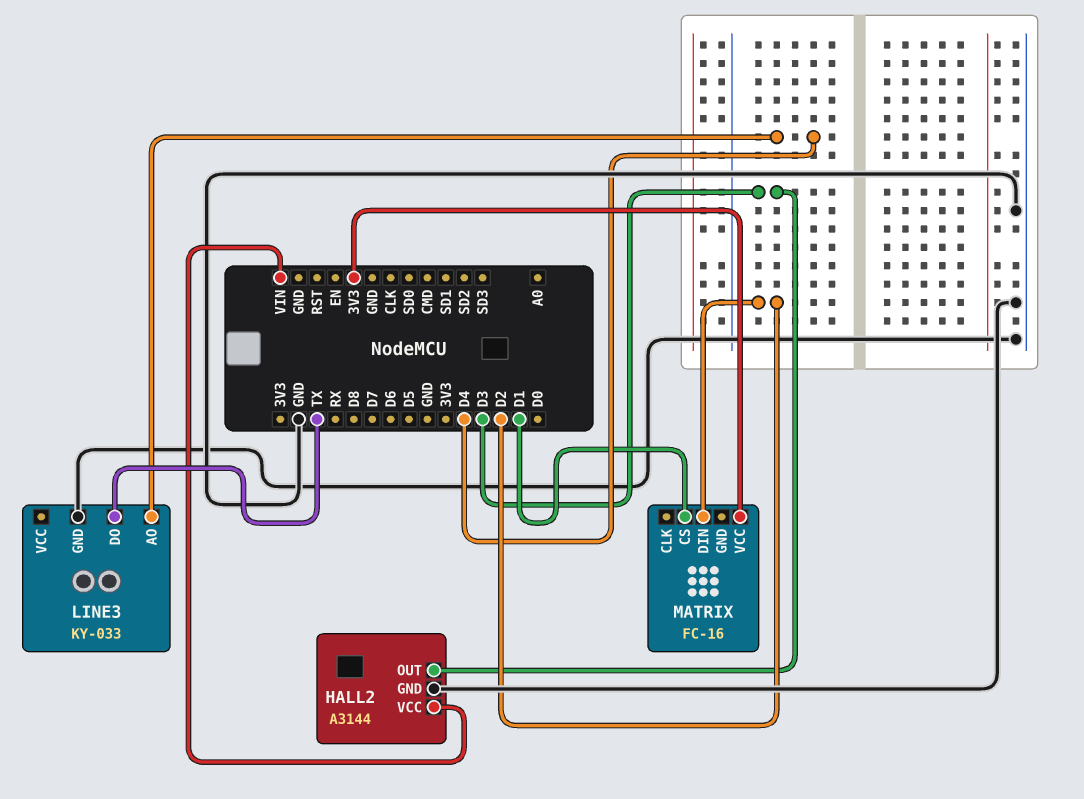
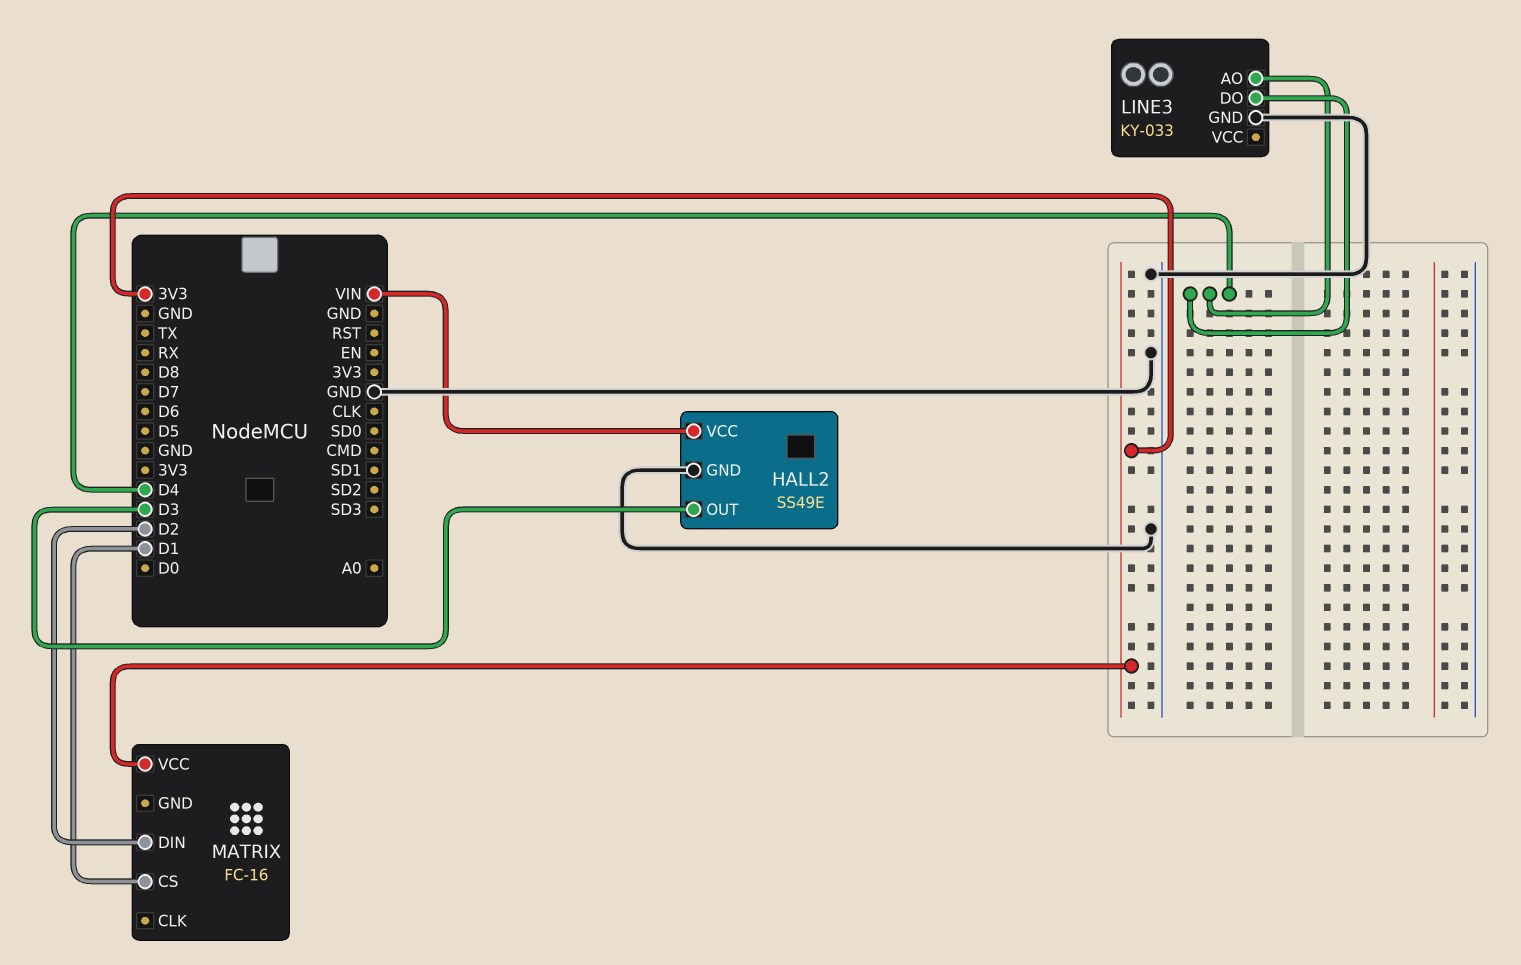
HALL2: A3144 -> SS49E
LINE3 pin DO: TX -> D4

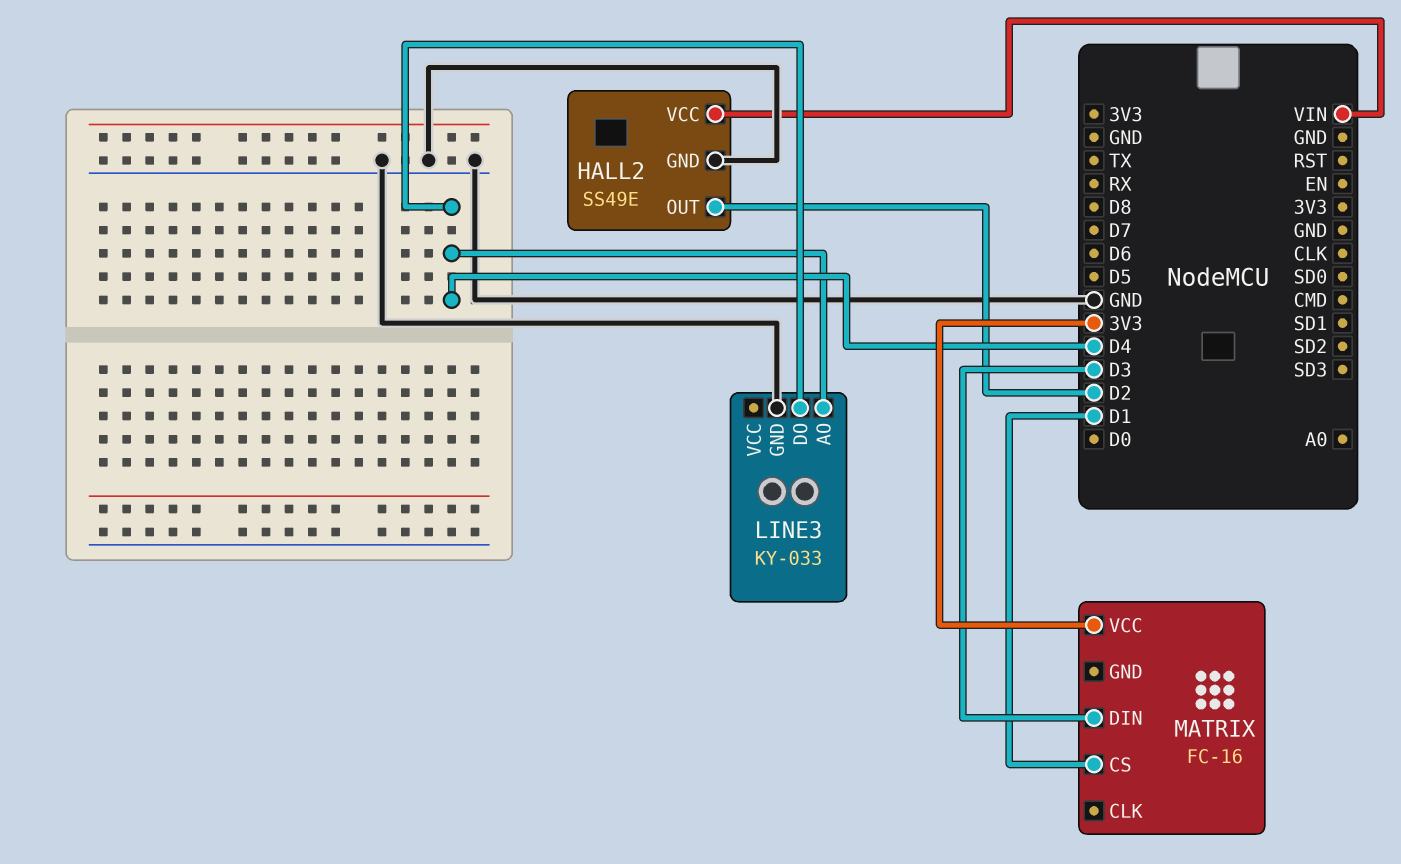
HALL2 pin OUT: D3 -> D2
MATRIX pin DIN: D2 -> D3

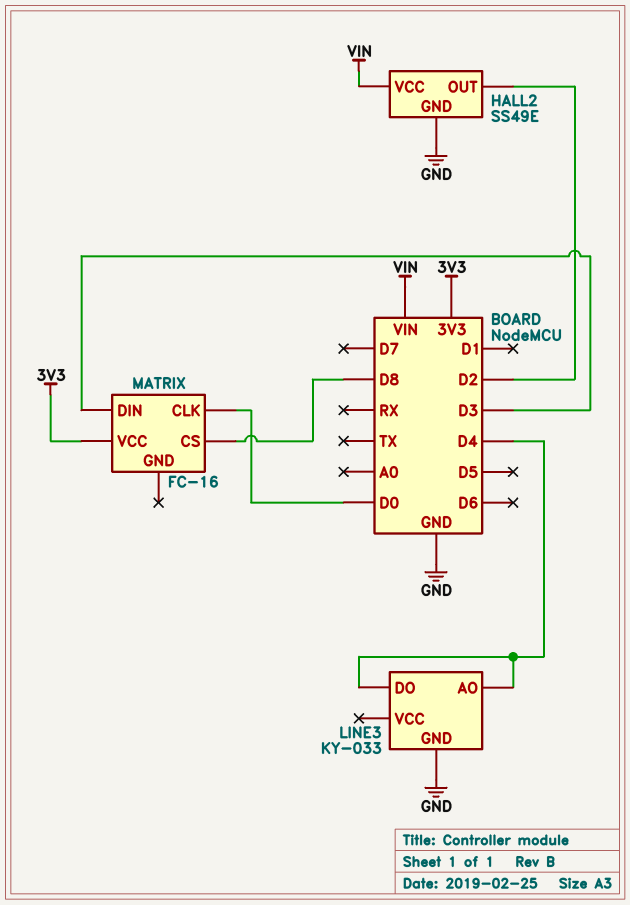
MATRIX pin CLK: none -> D0
MATRIX pin CS: D1 -> D8

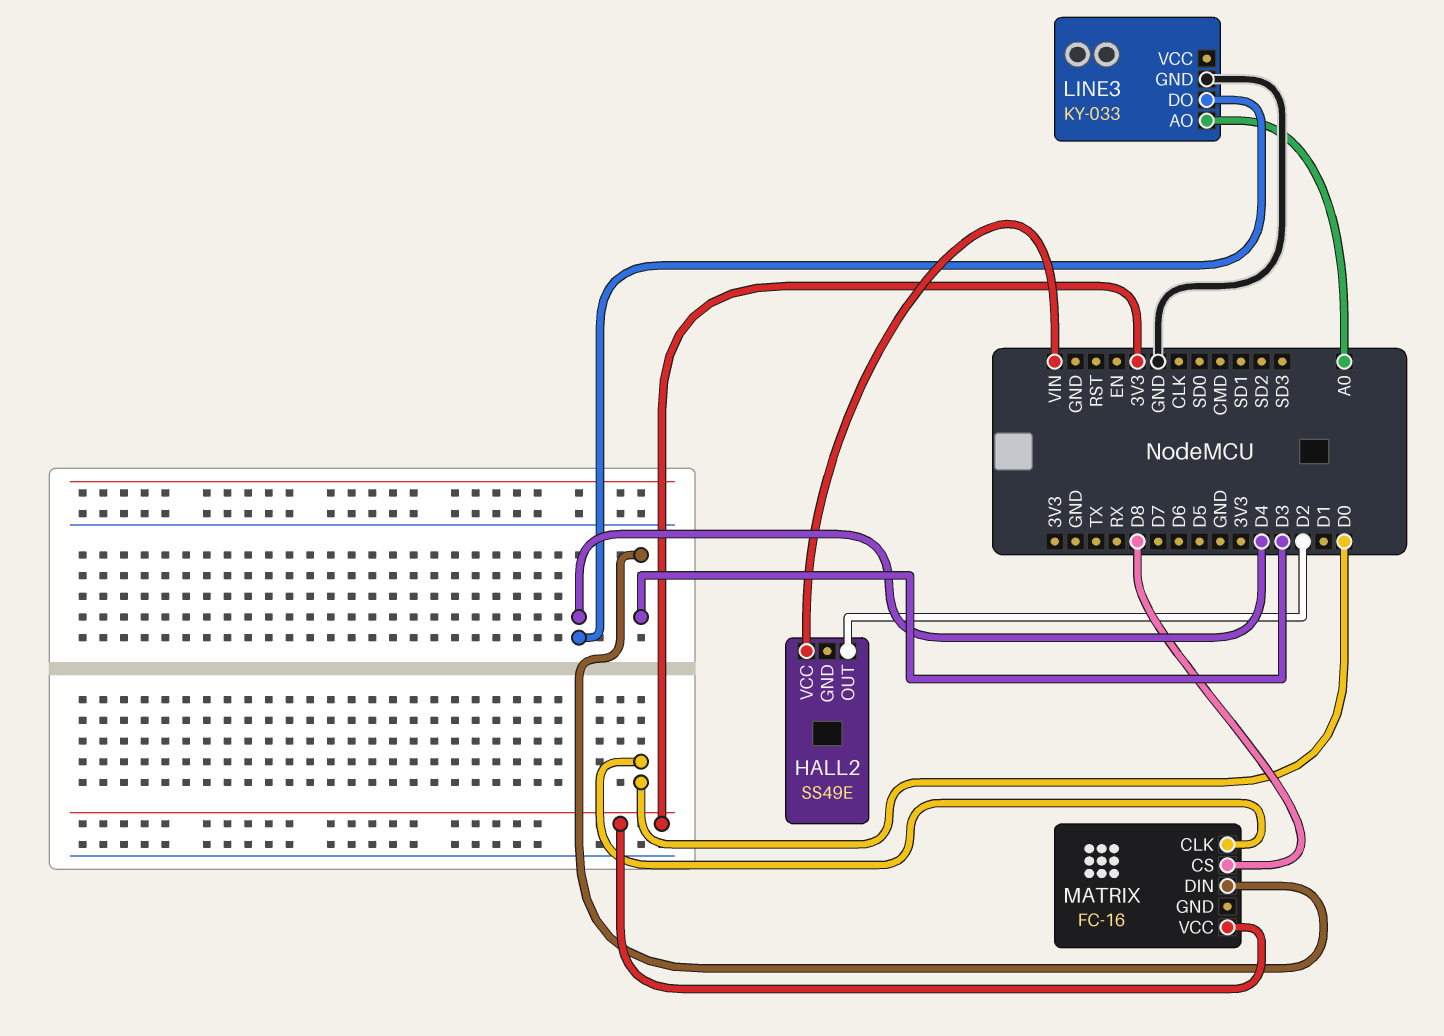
HALL2 pin GND: GND -> none
LINE3 pin AO: D4 -> A0

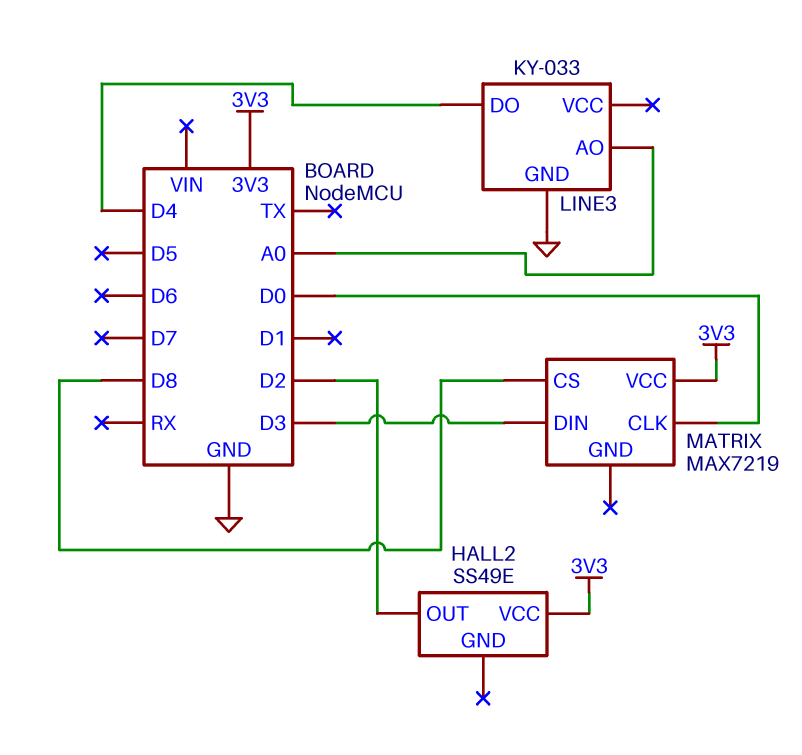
HALL2 pin VCC: VIN -> 3V3
MATRIX: FC-16 -> MAX7219

